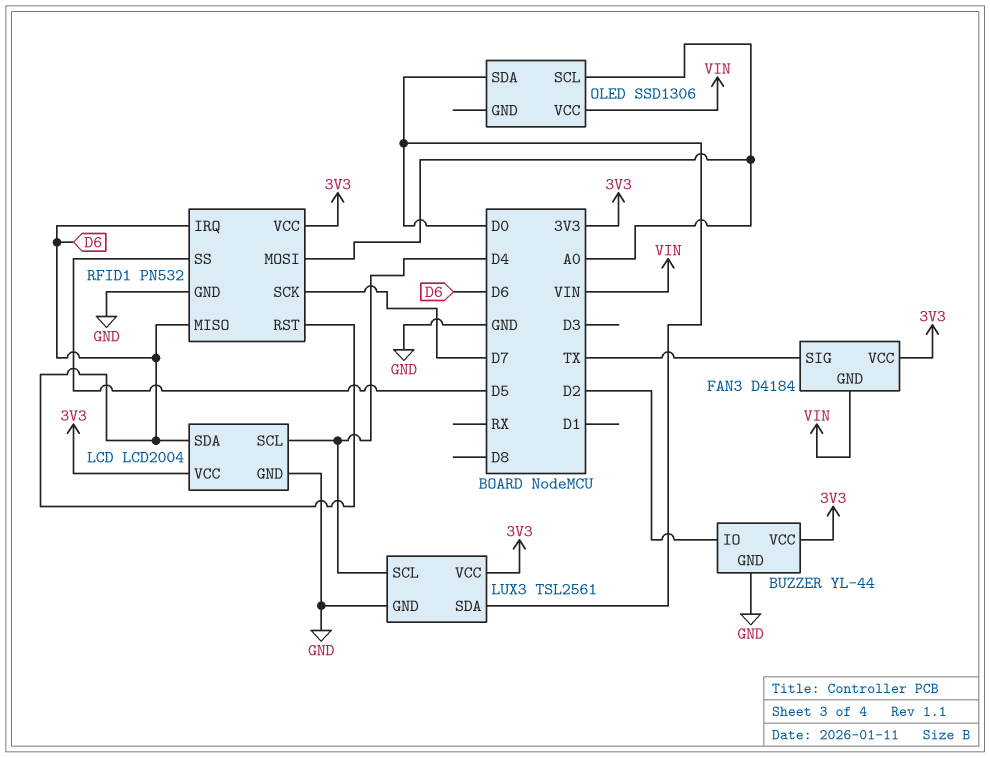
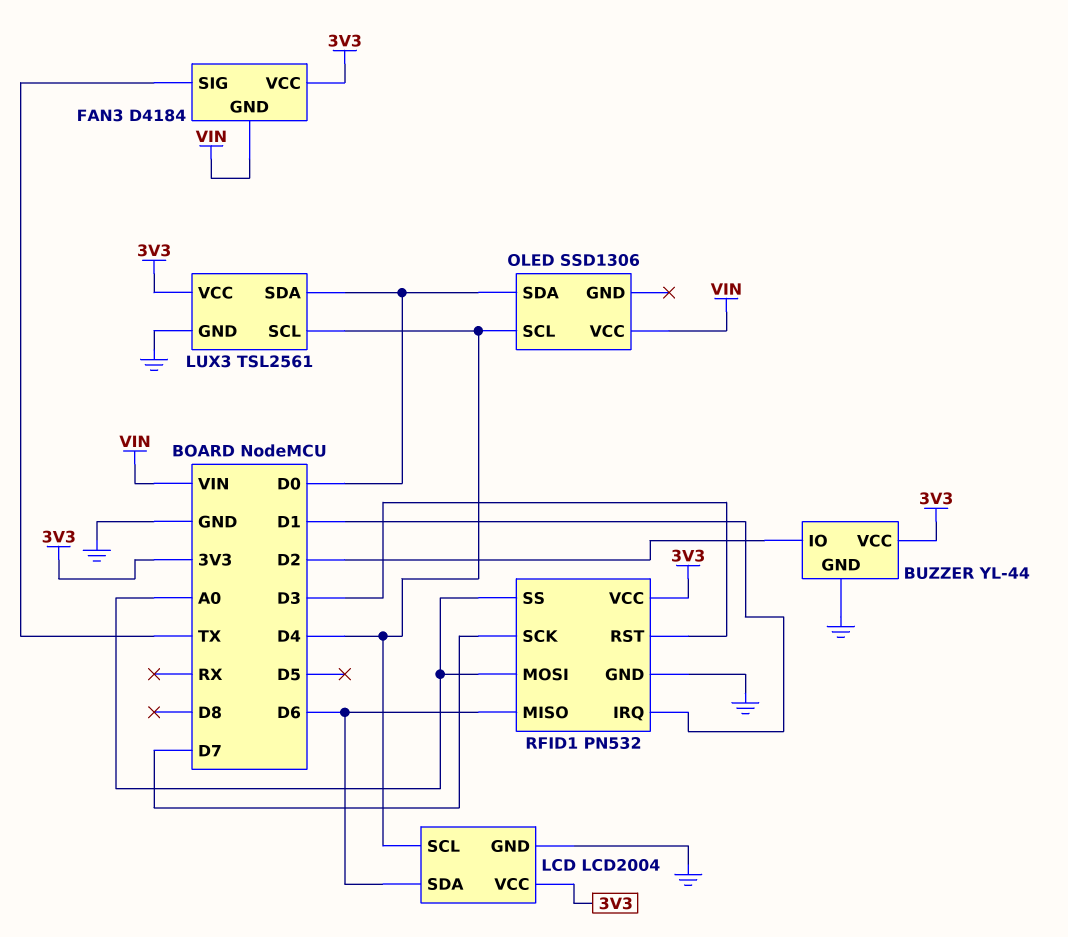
OLED pin SCL: A0 -> D4
RFID1 pin IRQ: D6 -> D1
RFID1 pin RST: D6 -> D3
RFID1 pin SS: D5 -> A0

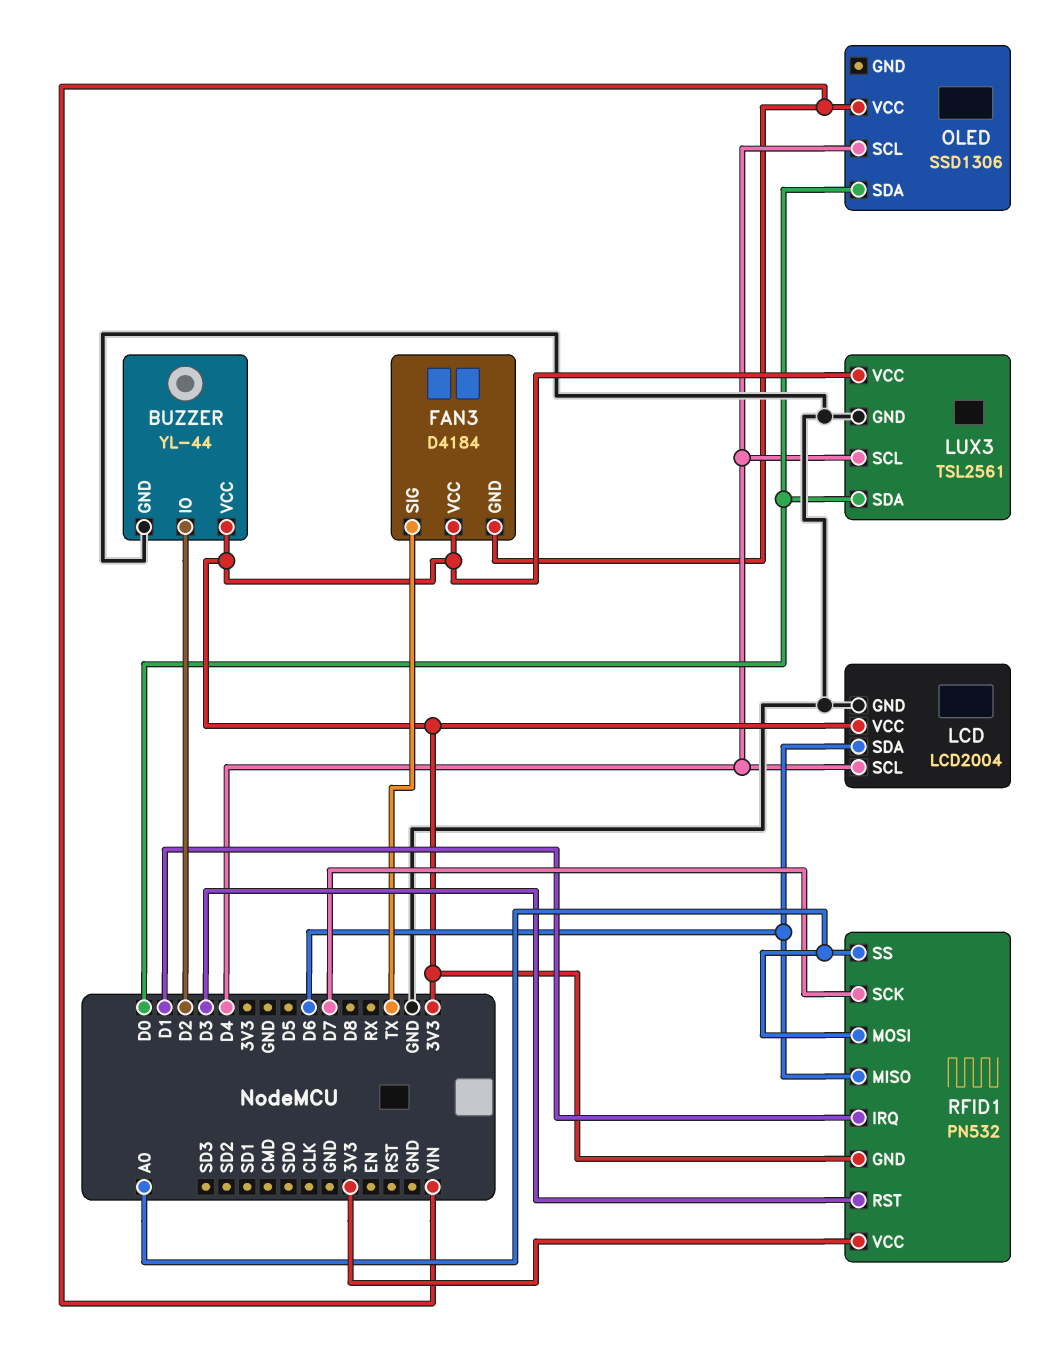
RFID1 pin GND: GND -> 3V3

